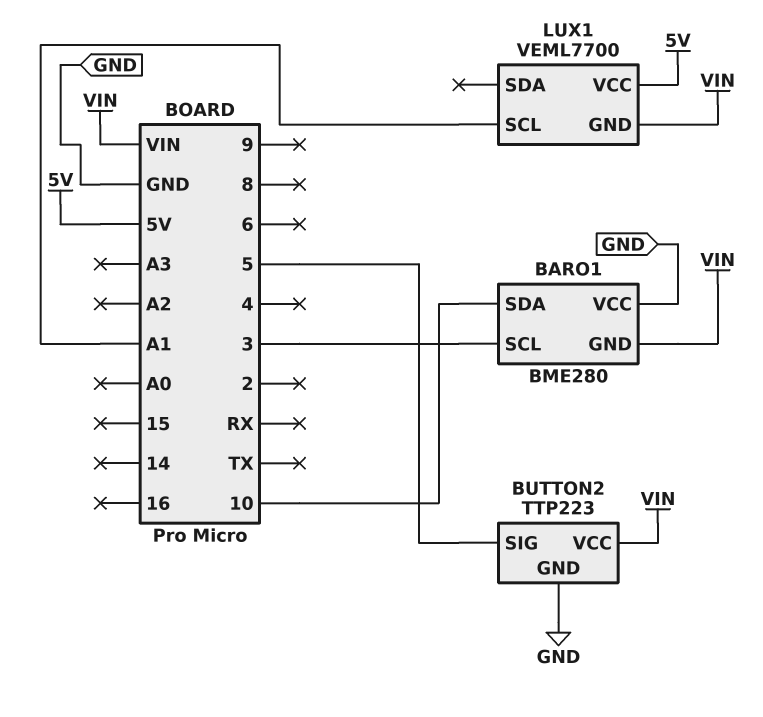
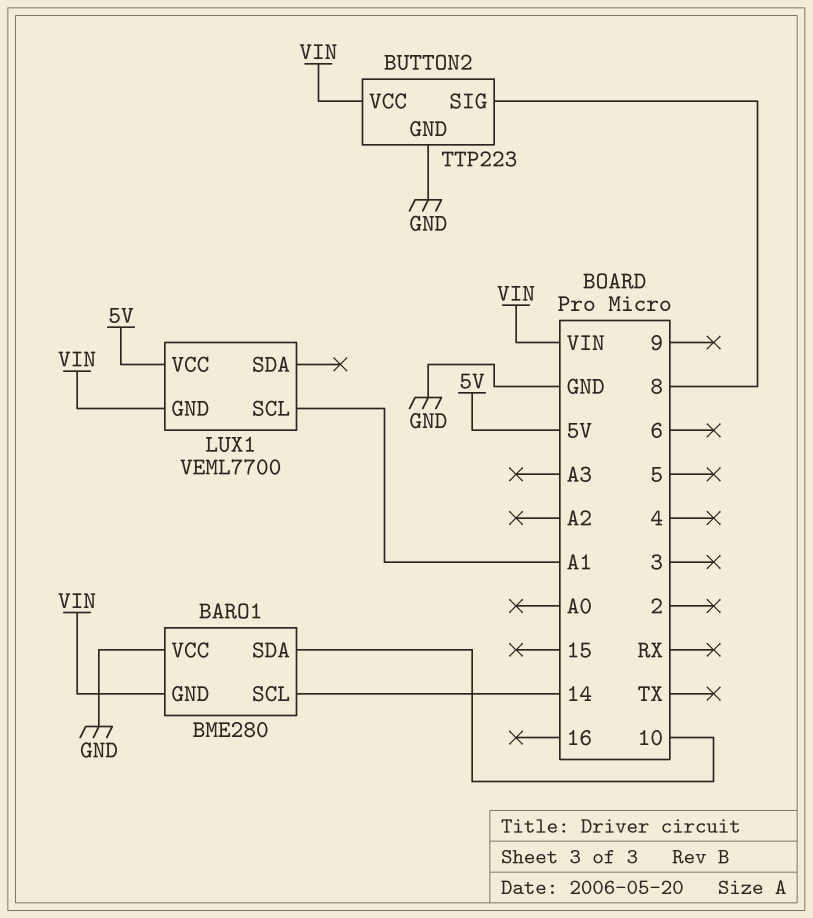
BARO1 pin SCL: 3 -> 14
BUTTON2 pin SIG: 5 -> 8

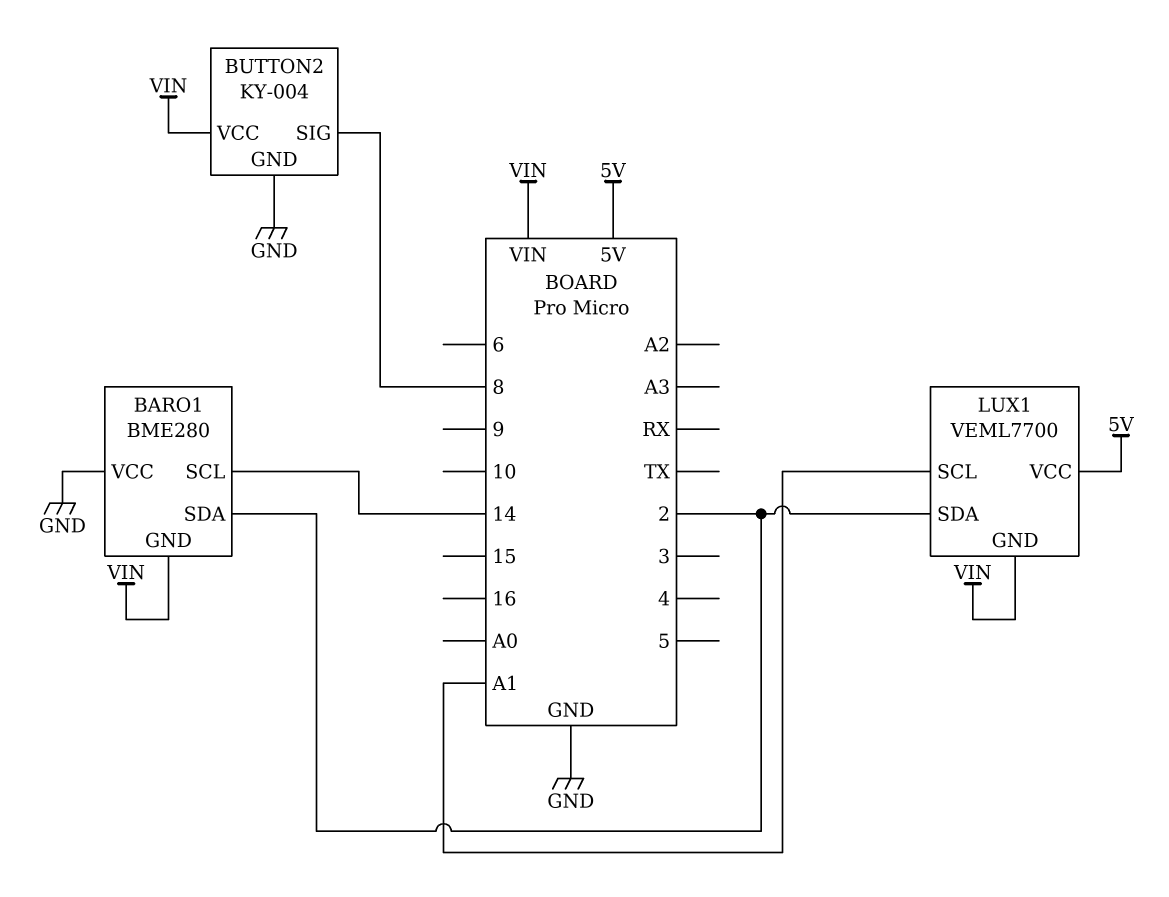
BARO1 pin SDA: 10 -> 2
BUTTON2: TTP223 -> KY-004
LUX1 pin SDA: none -> 2

